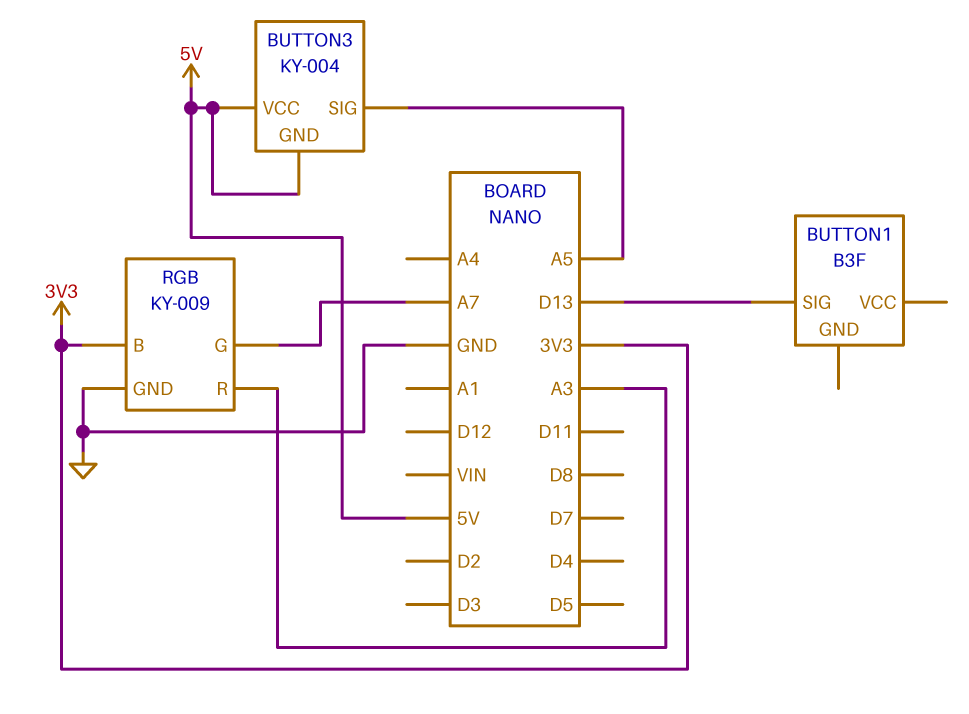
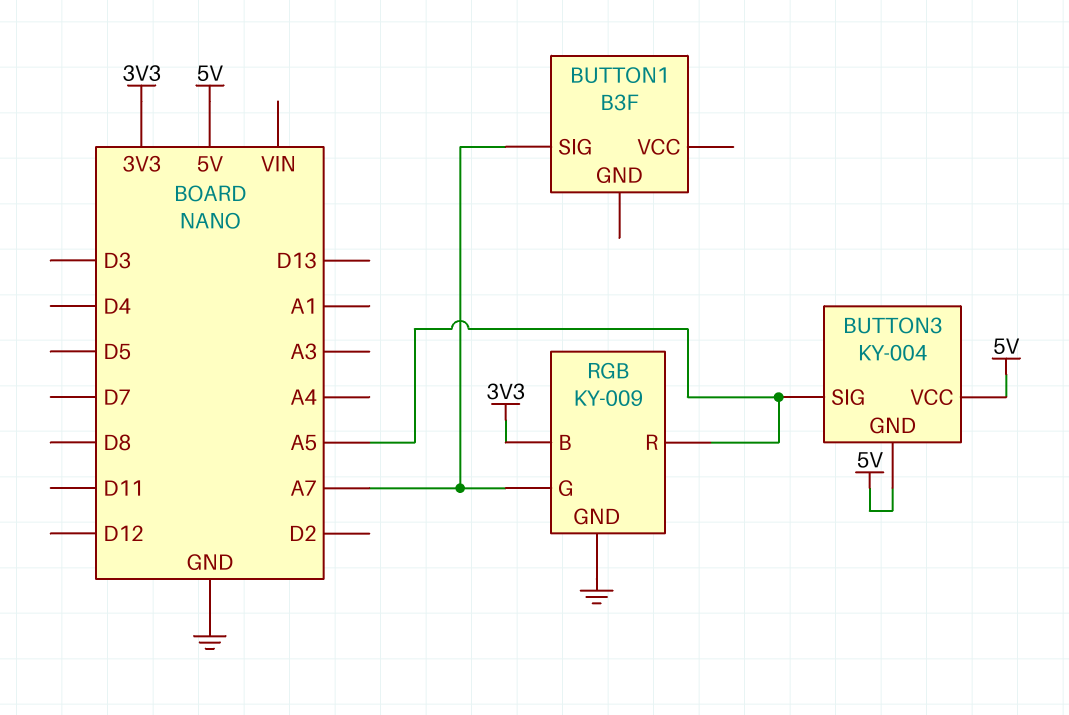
BUTTON1 pin SIG: D13 -> A7
RGB pin R: A3 -> A5

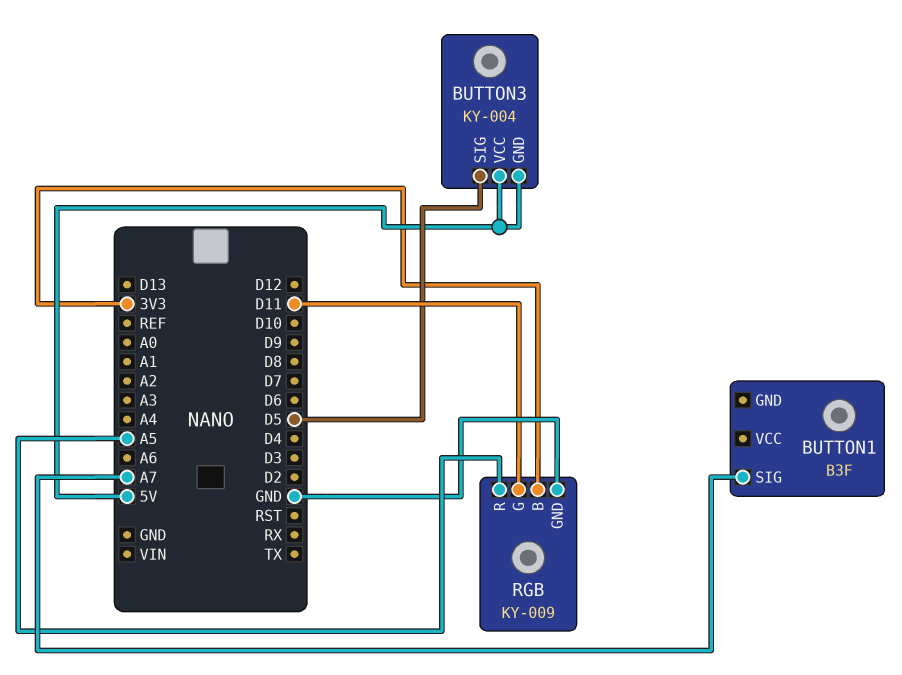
BUTTON3 pin SIG: A5 -> D5
RGB pin G: A7 -> D11

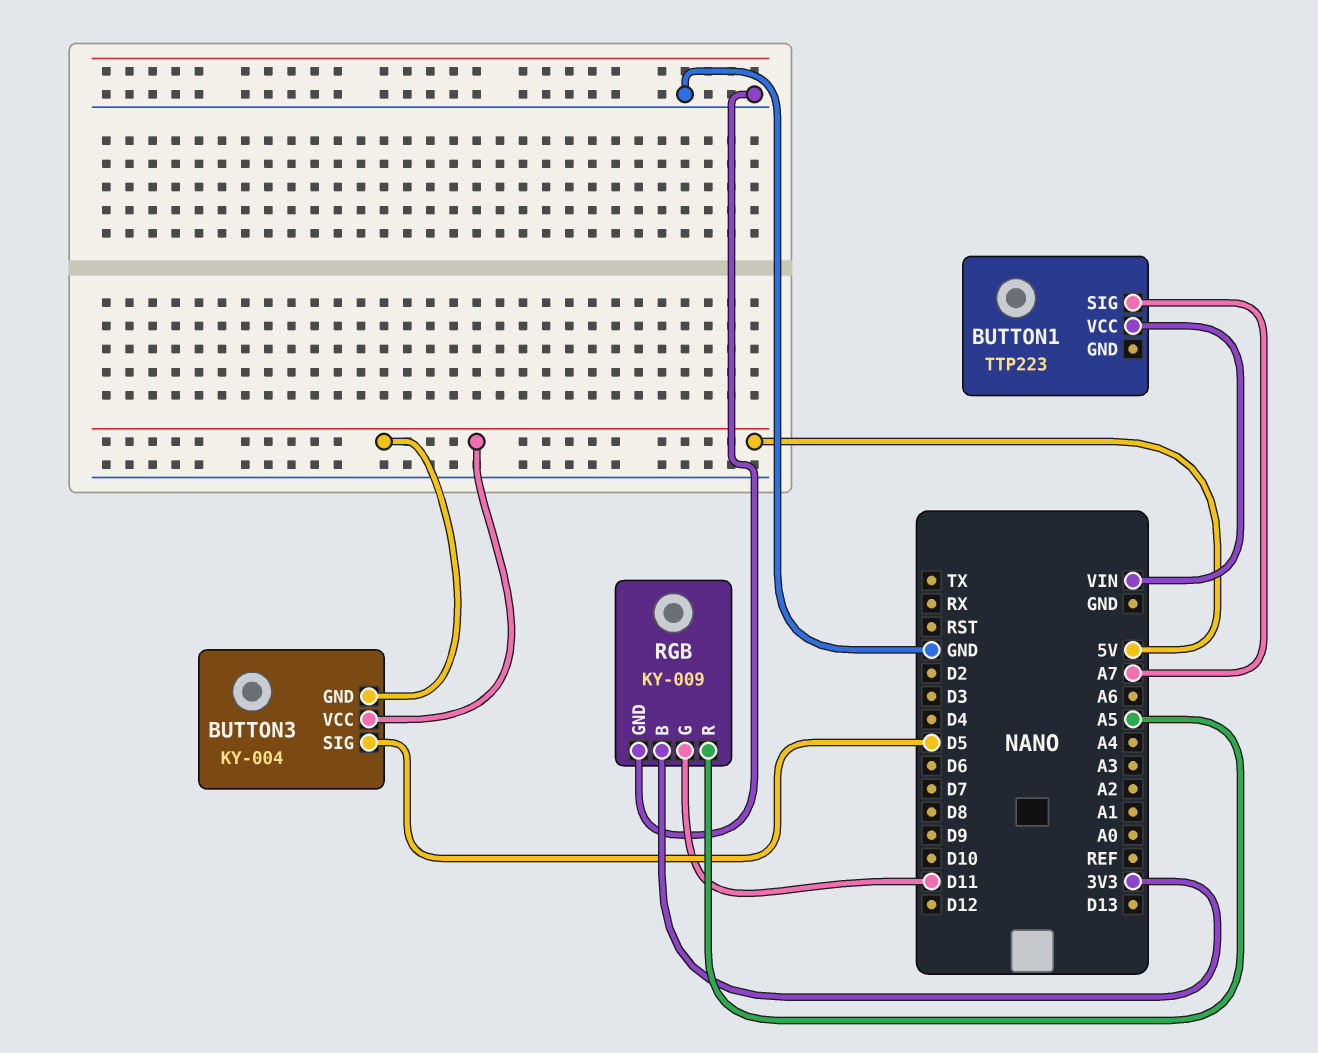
BUTTON1: B3F -> TTP223
BUTTON1 pin VCC: none -> VIN

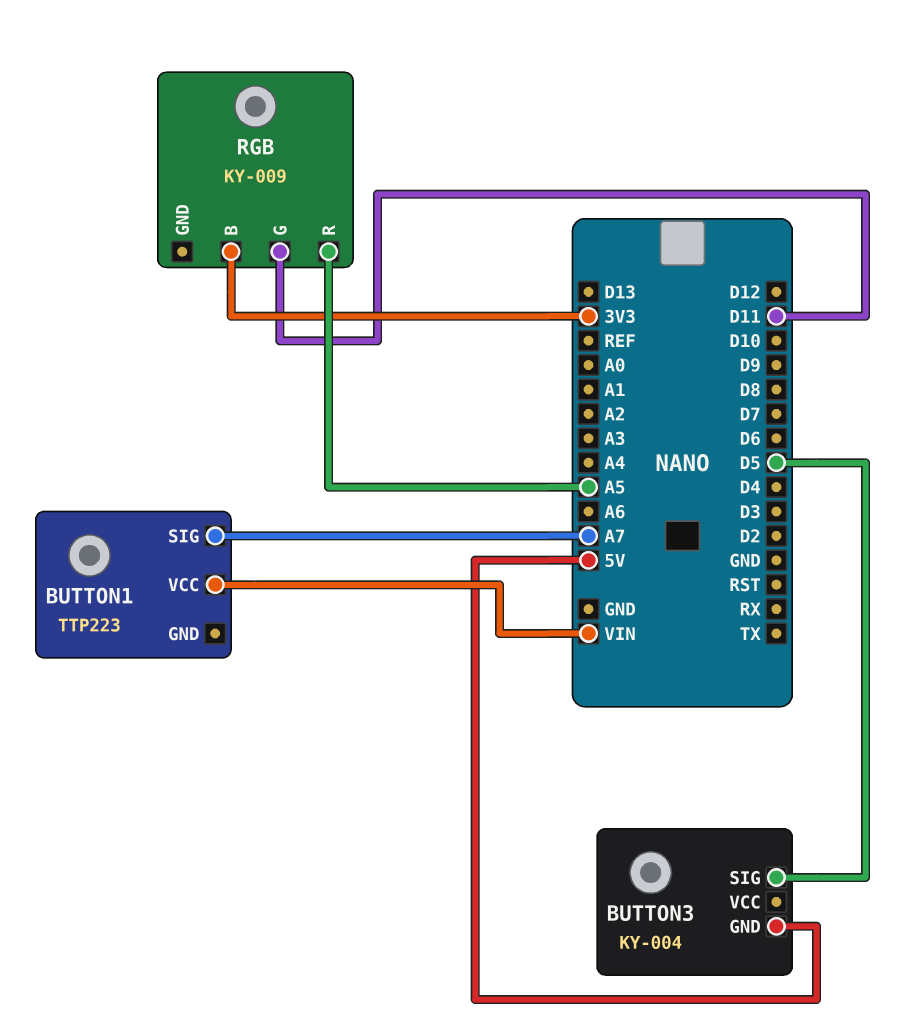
BUTTON3 pin VCC: 5V -> none
RGB pin GND: GND -> none

